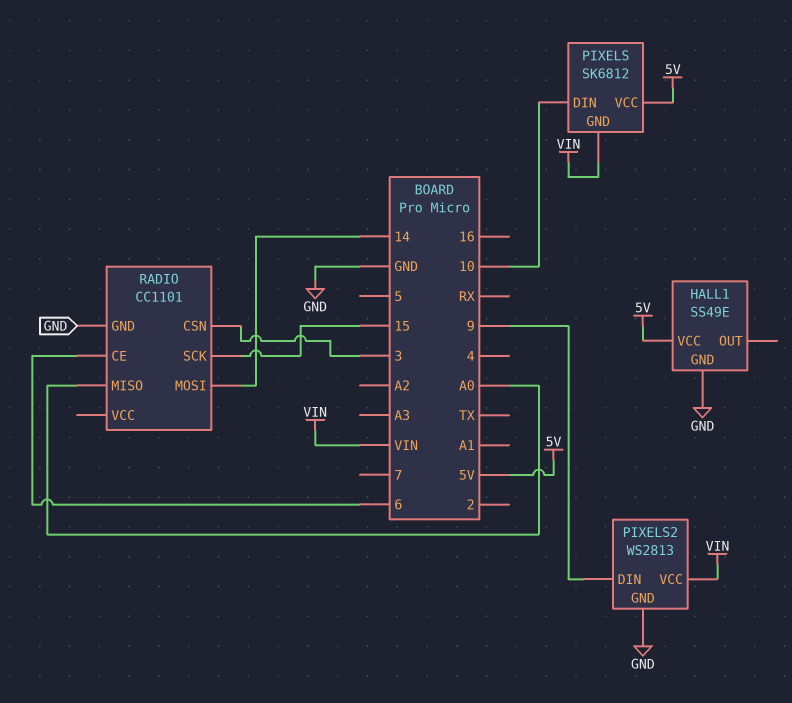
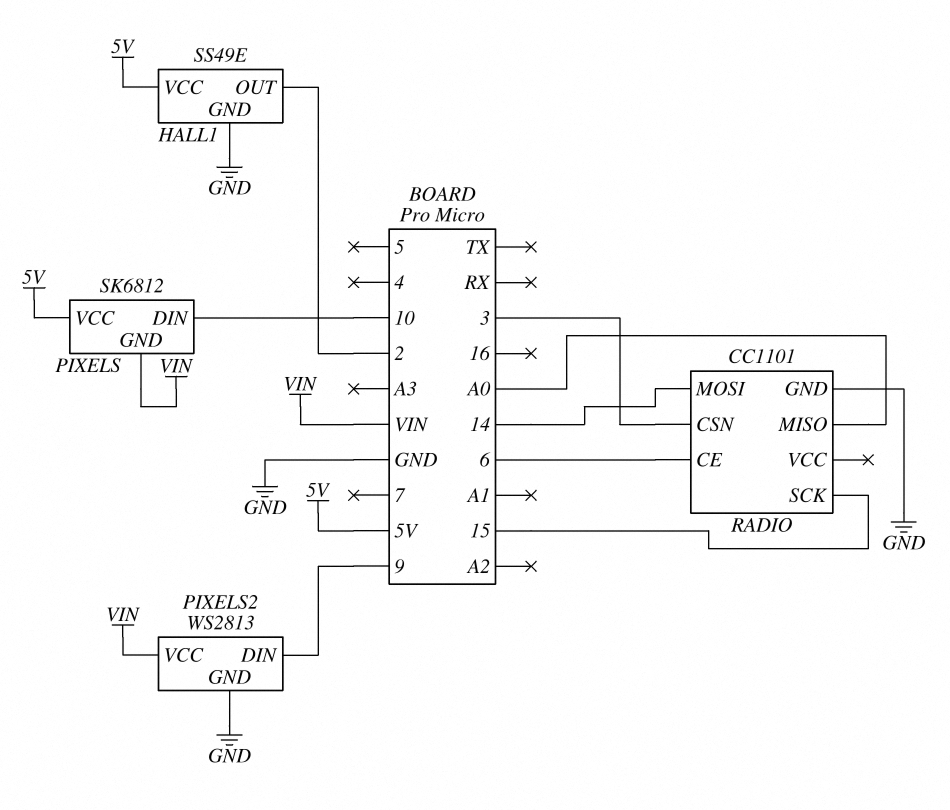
HALL1 pin OUT: none -> 2

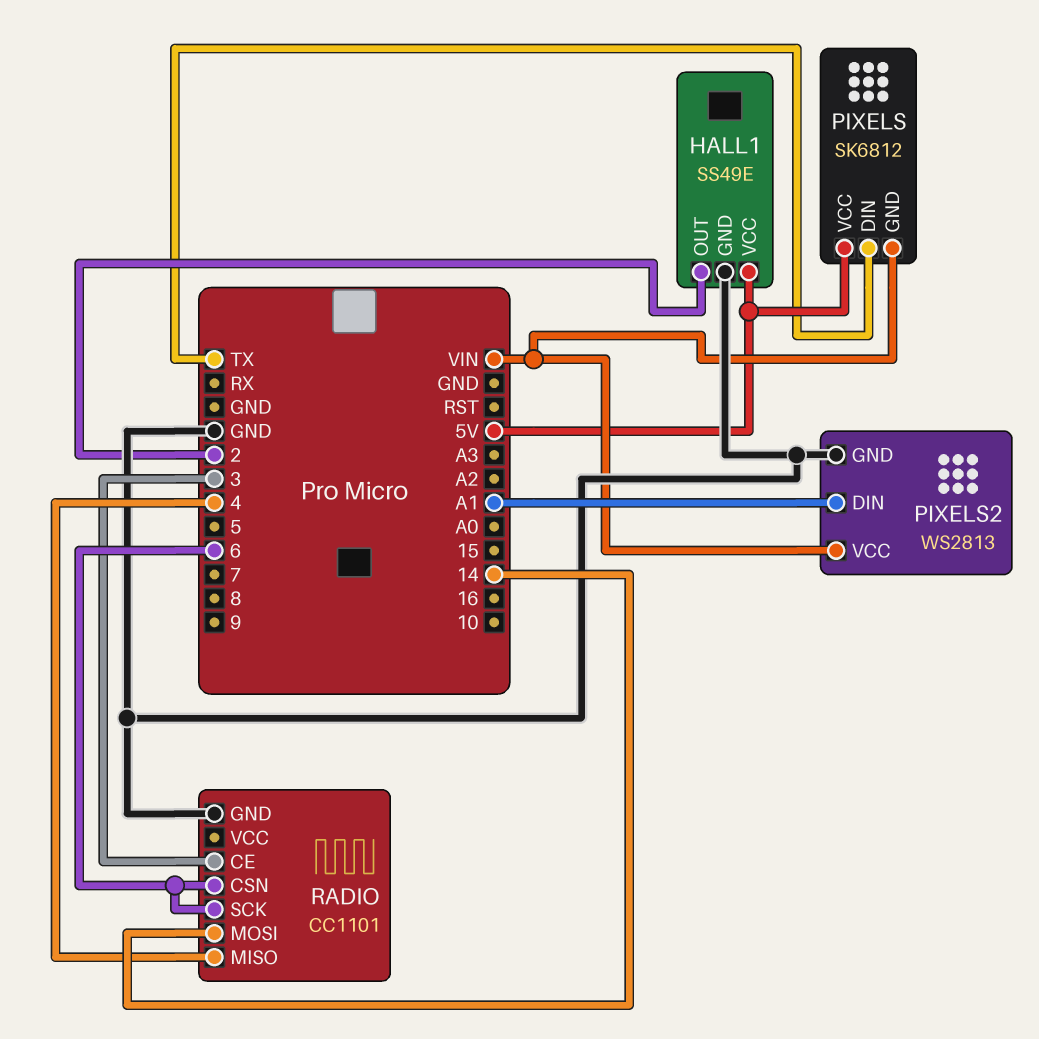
PIXELS pin DIN: 10 -> TX
PIXELS2 pin DIN: 9 -> A1
RADIO pin CE: 6 -> 3
RADIO pin CSN: 3 -> 6
RADIO pin MISO: A0 -> 4
RADIO pin SCK: 15 -> 6

